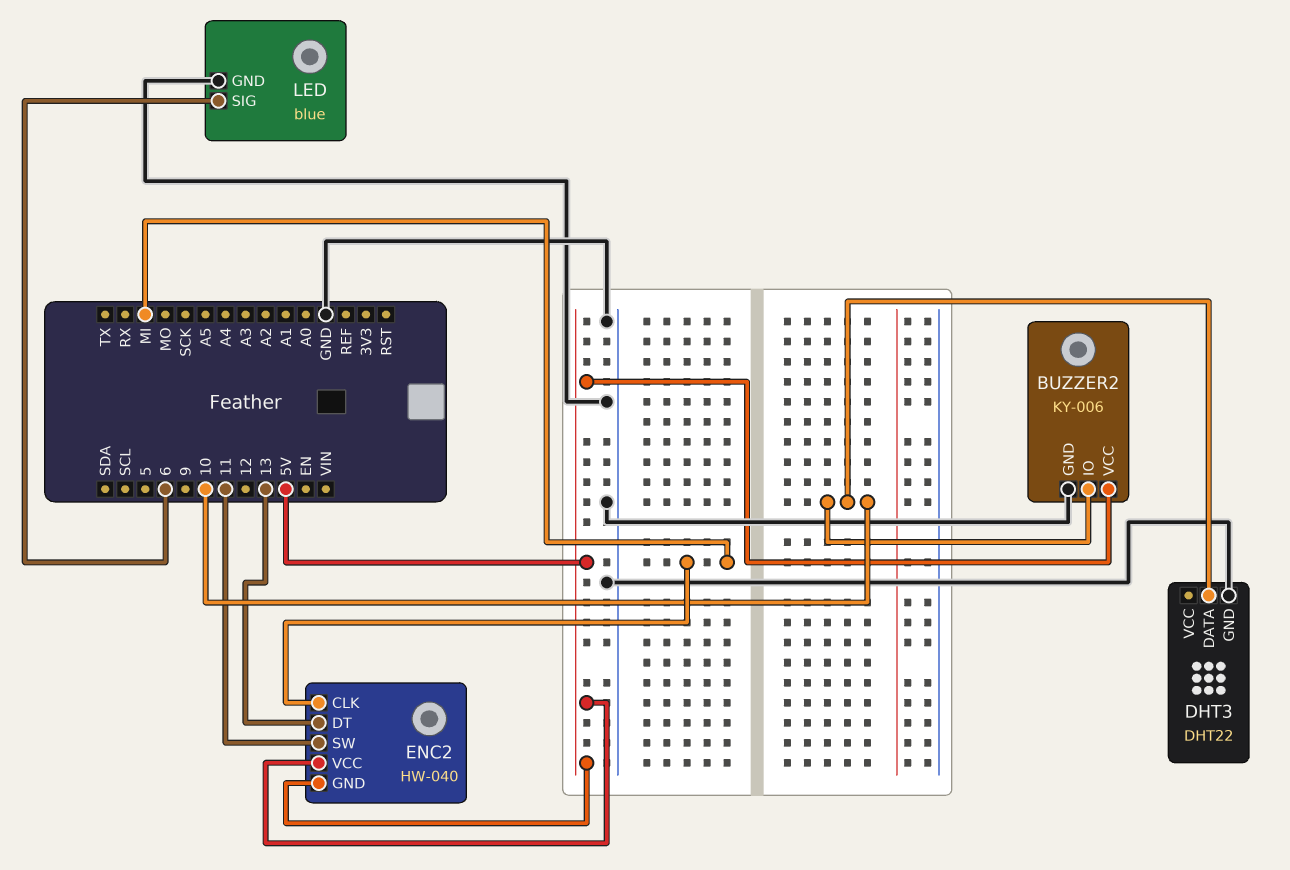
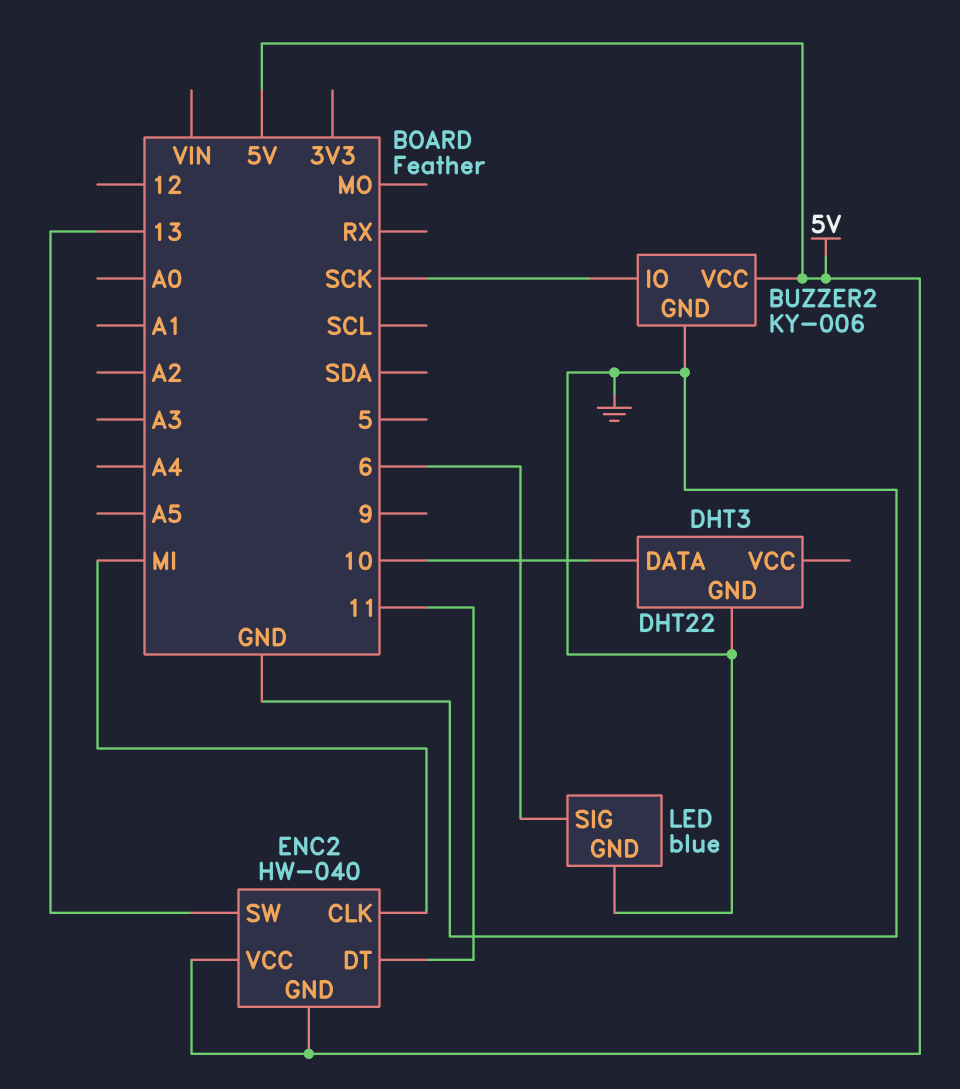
BUZZER2 pin IO: 10 -> SCK
ENC2 pin DT: 13 -> 11
ENC2 pin SW: 11 -> 13

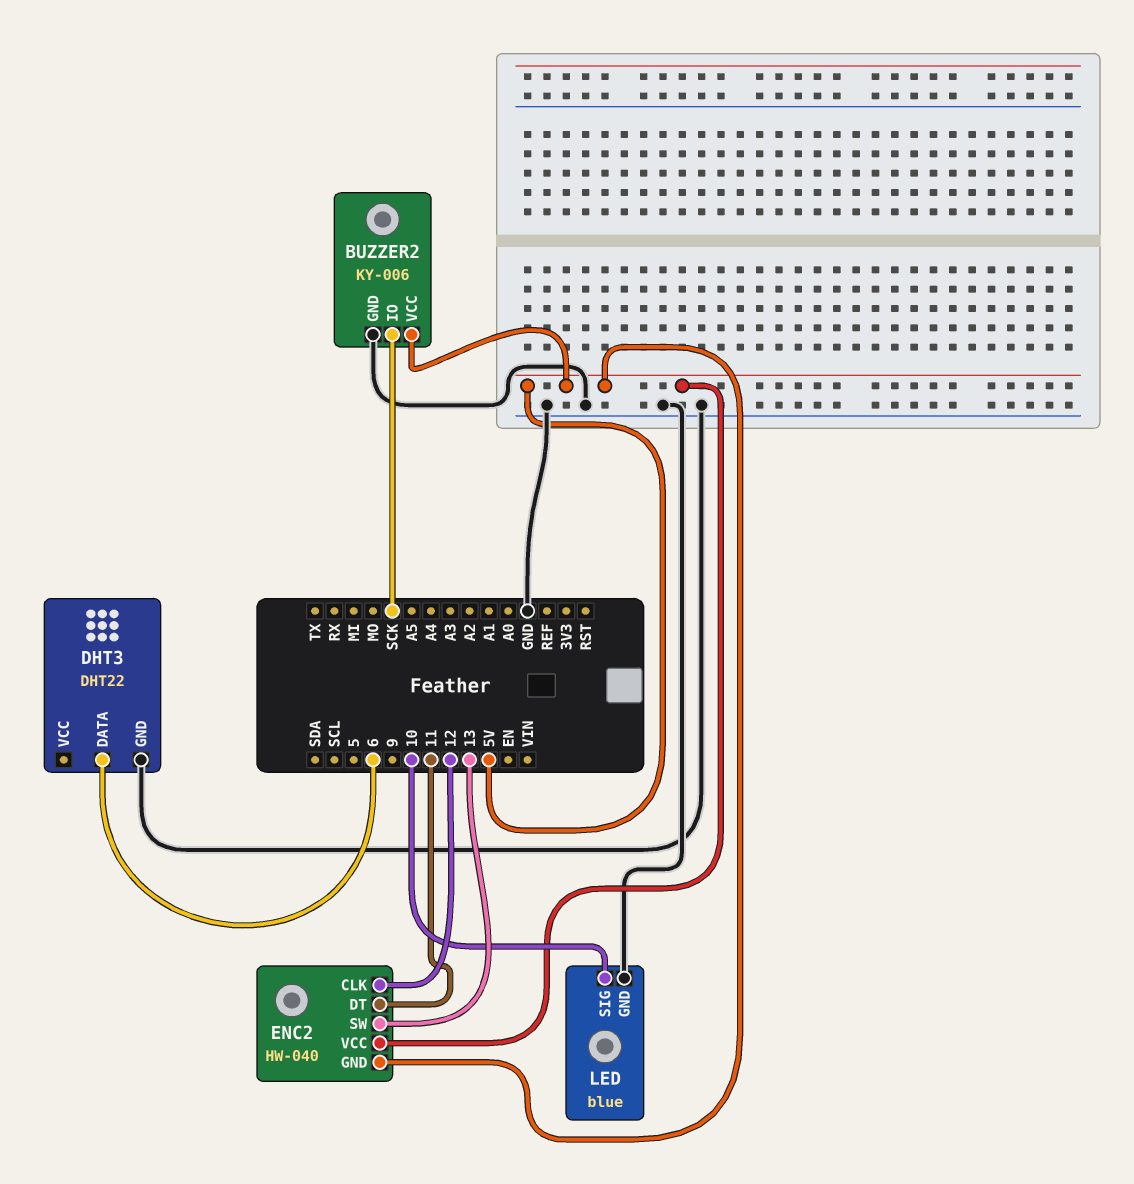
DHT3 pin DATA: 10 -> 6
ENC2 pin CLK: MI -> 12
LED pin SIG: 6 -> 10

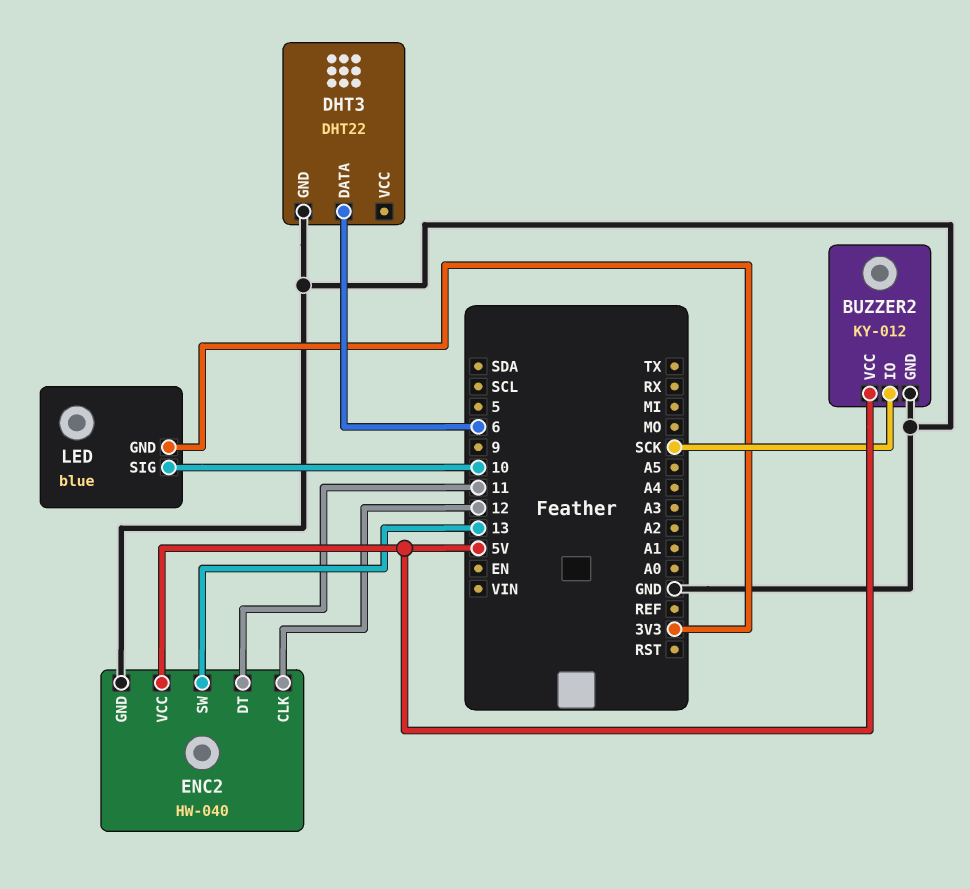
BUZZER2: KY-006 -> KY-012
ENC2 pin GND: 5V -> GND
LED pin GND: GND -> 3V3

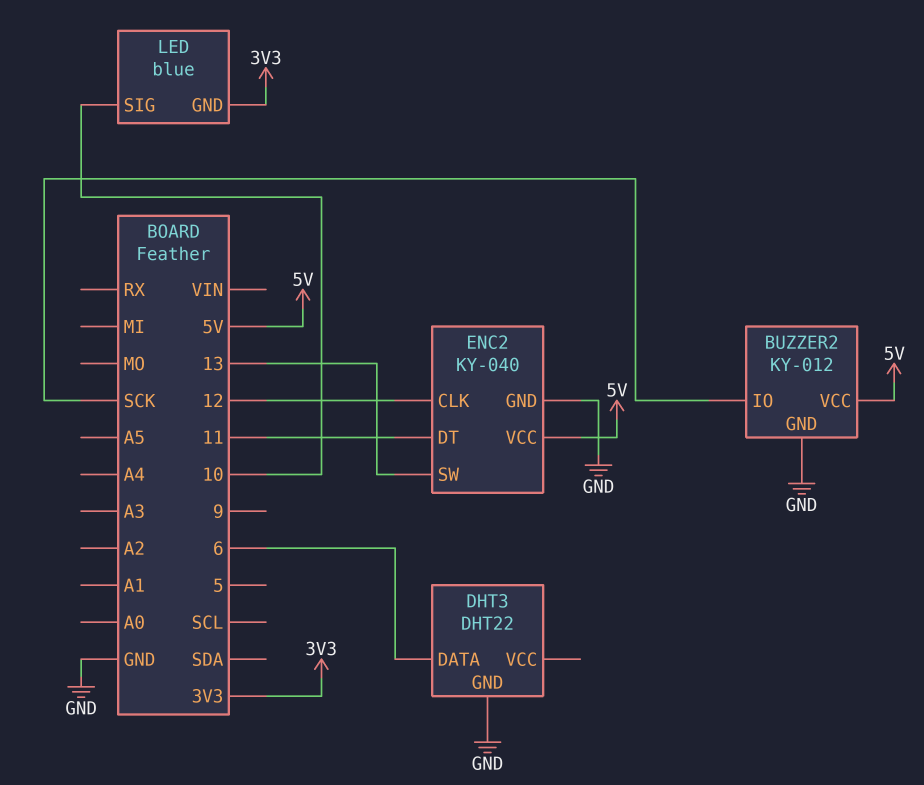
ENC2: HW-040 -> KY-040

